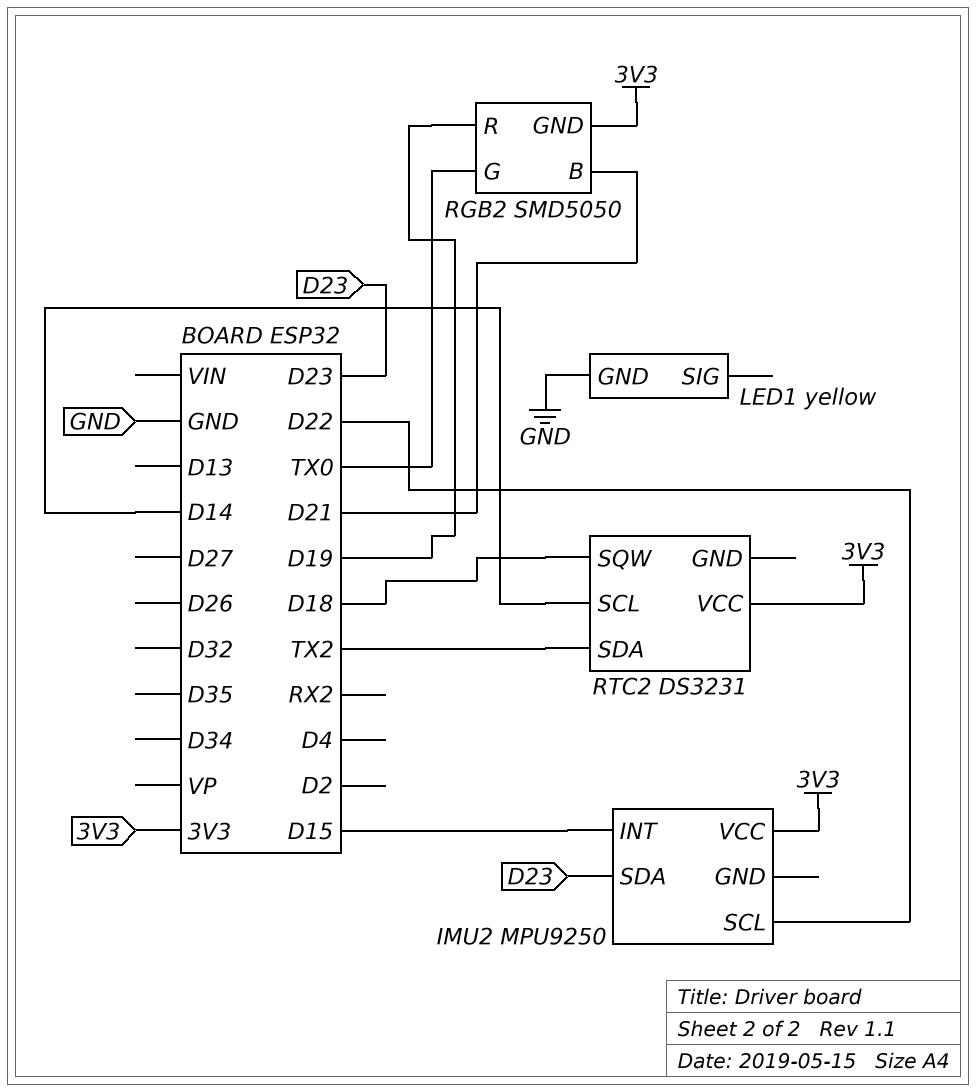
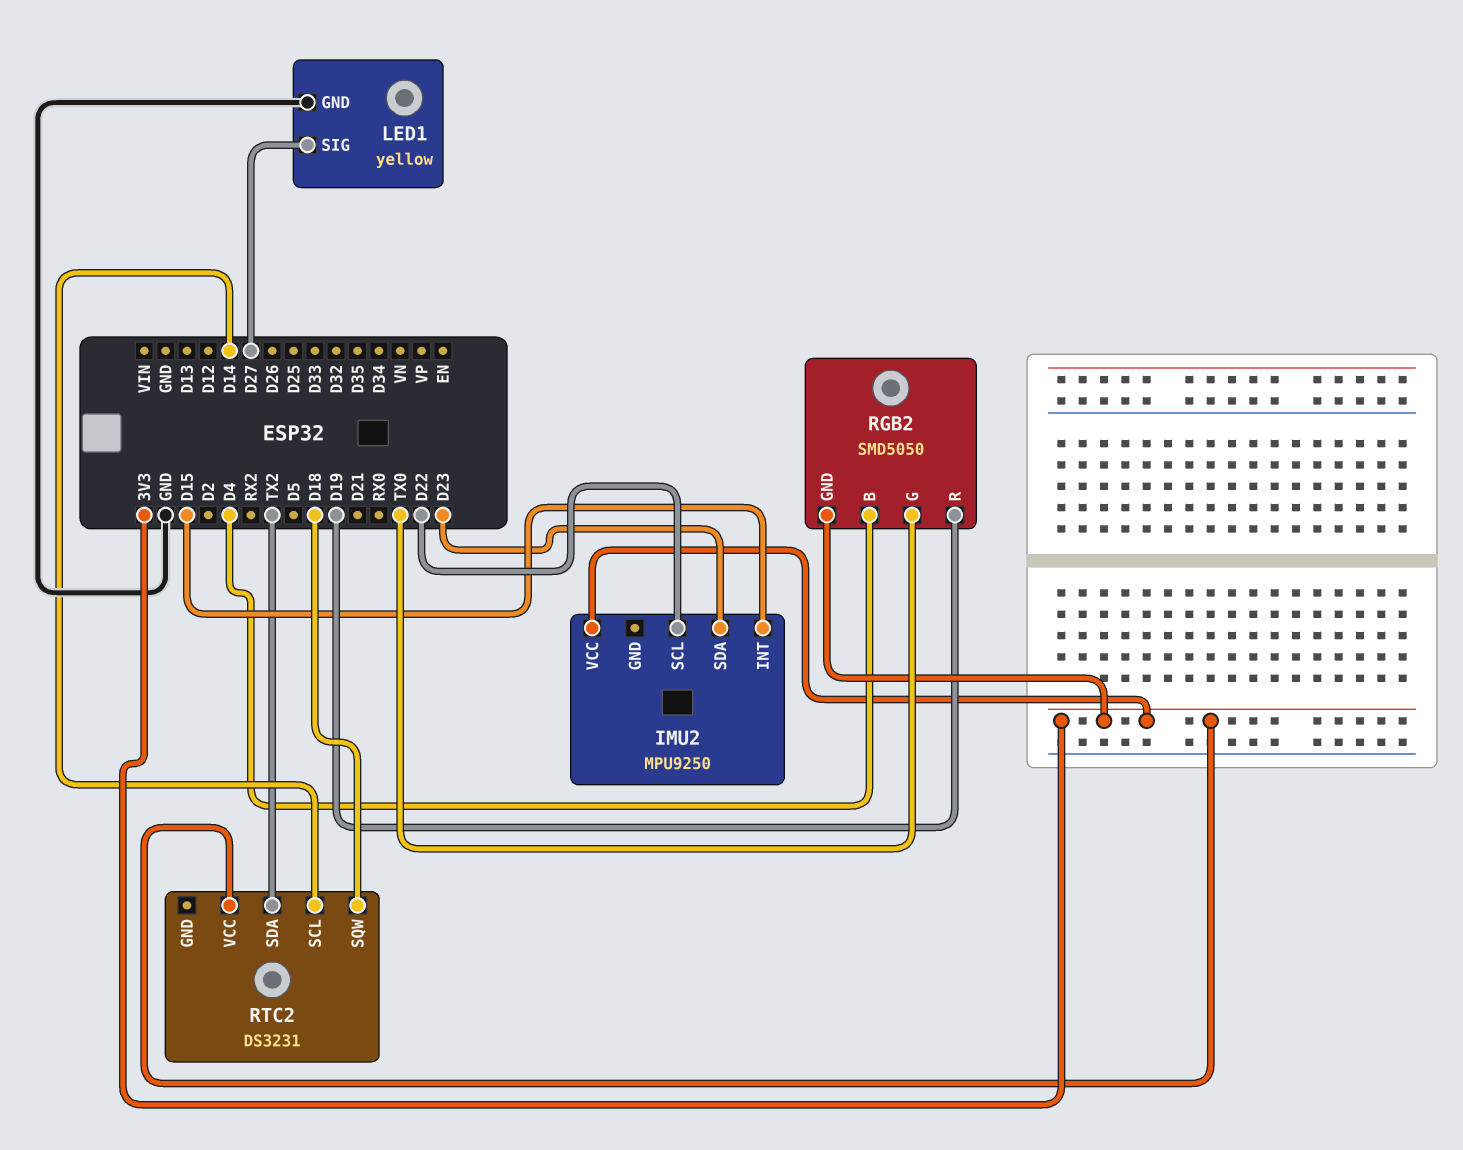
LED1 pin SIG: none -> D27
RGB2 pin B: D21 -> D4

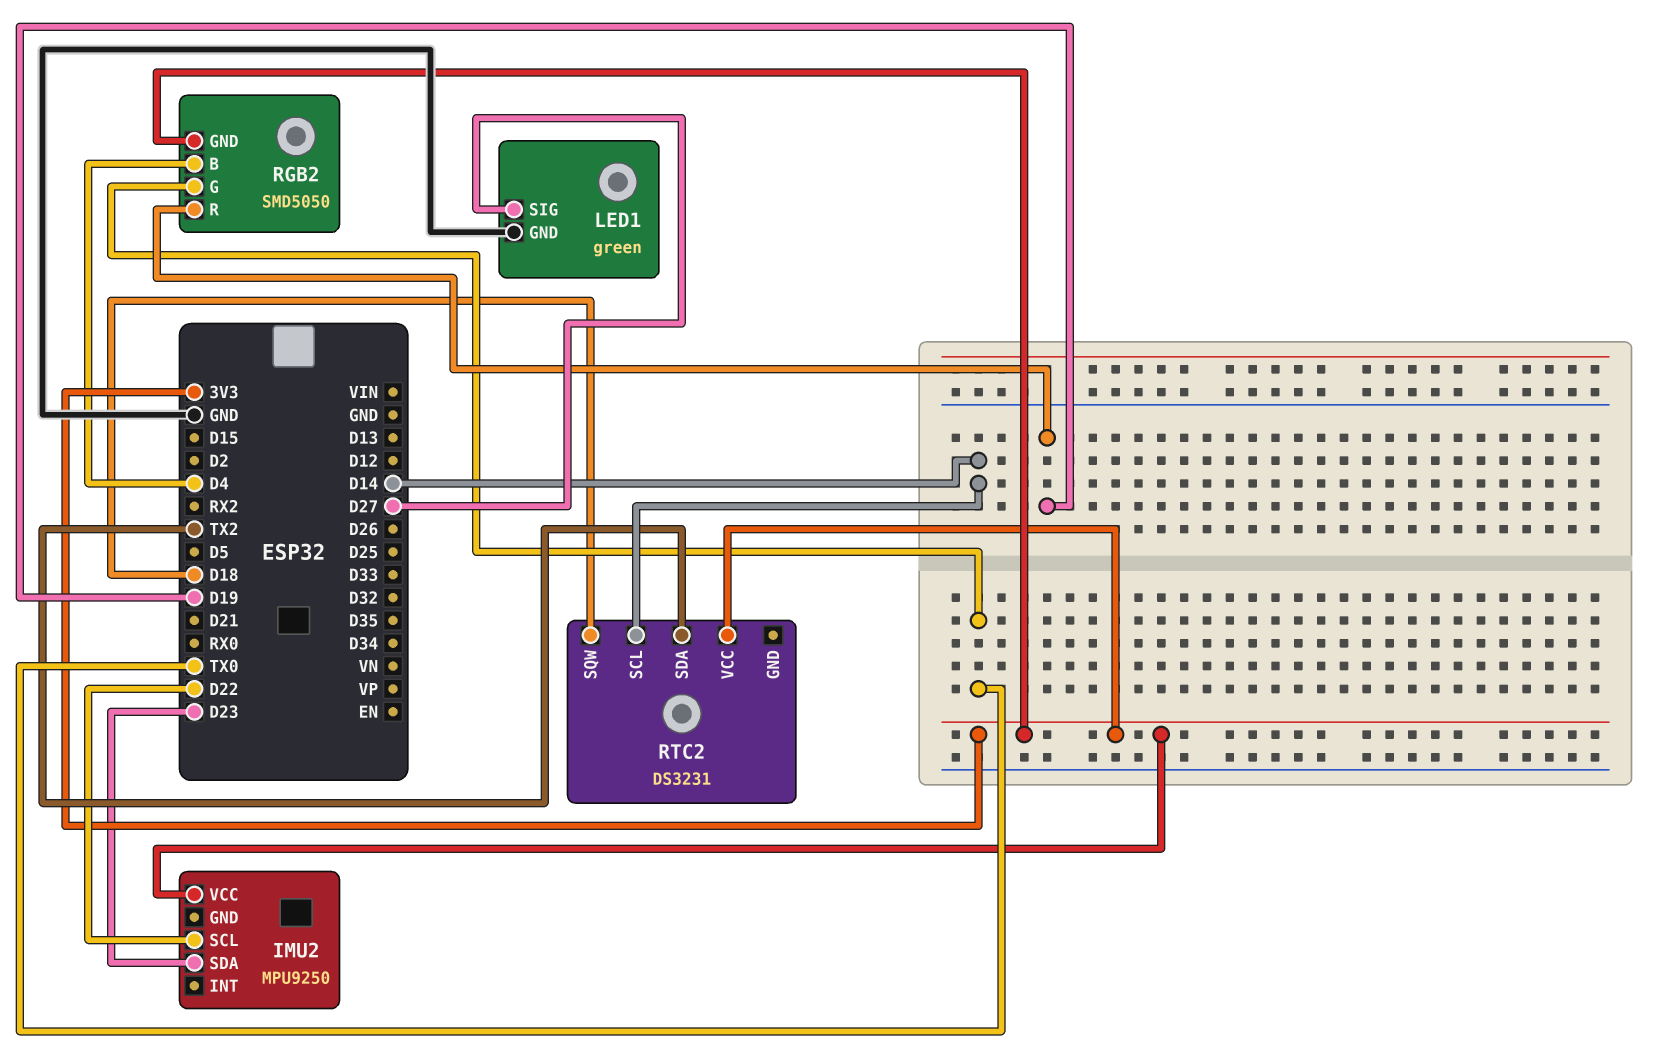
IMU2 pin INT: D15 -> none
LED1: yellow -> green

